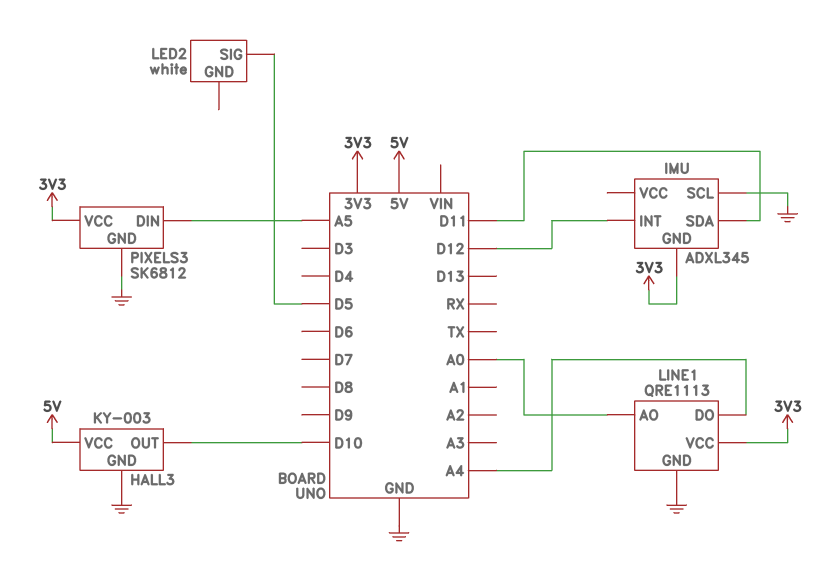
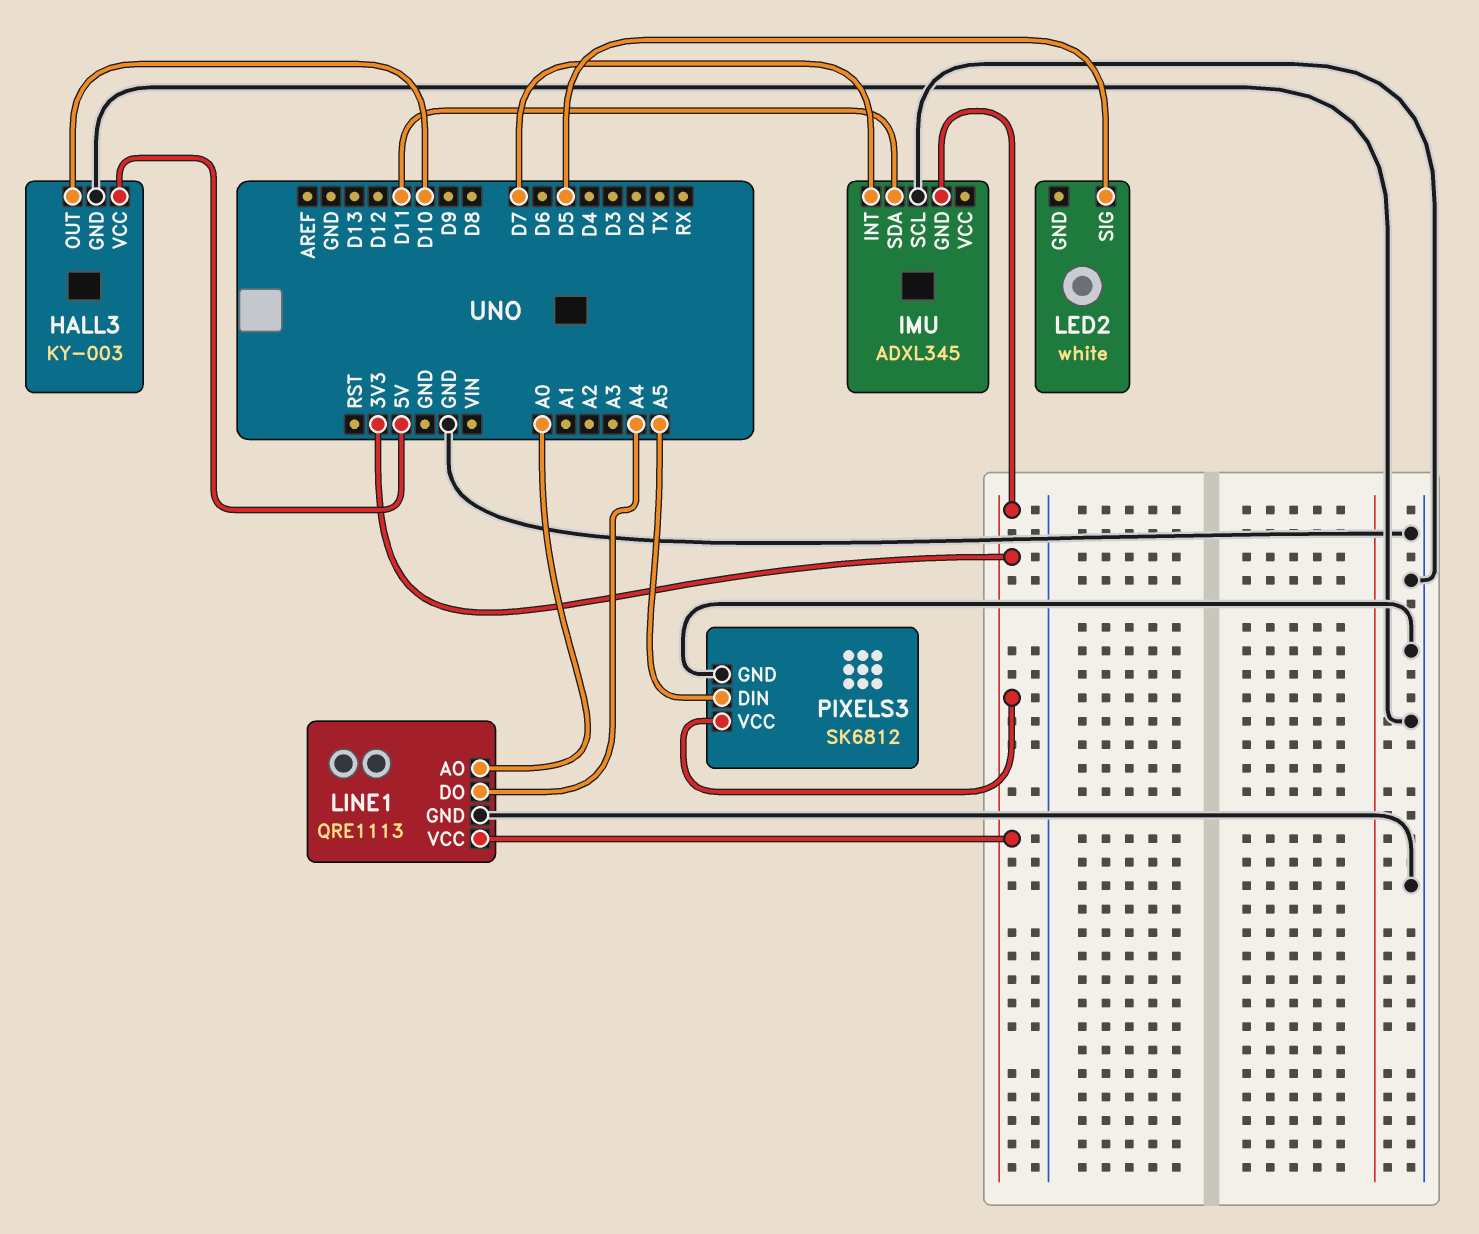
IMU pin INT: D12 -> D7

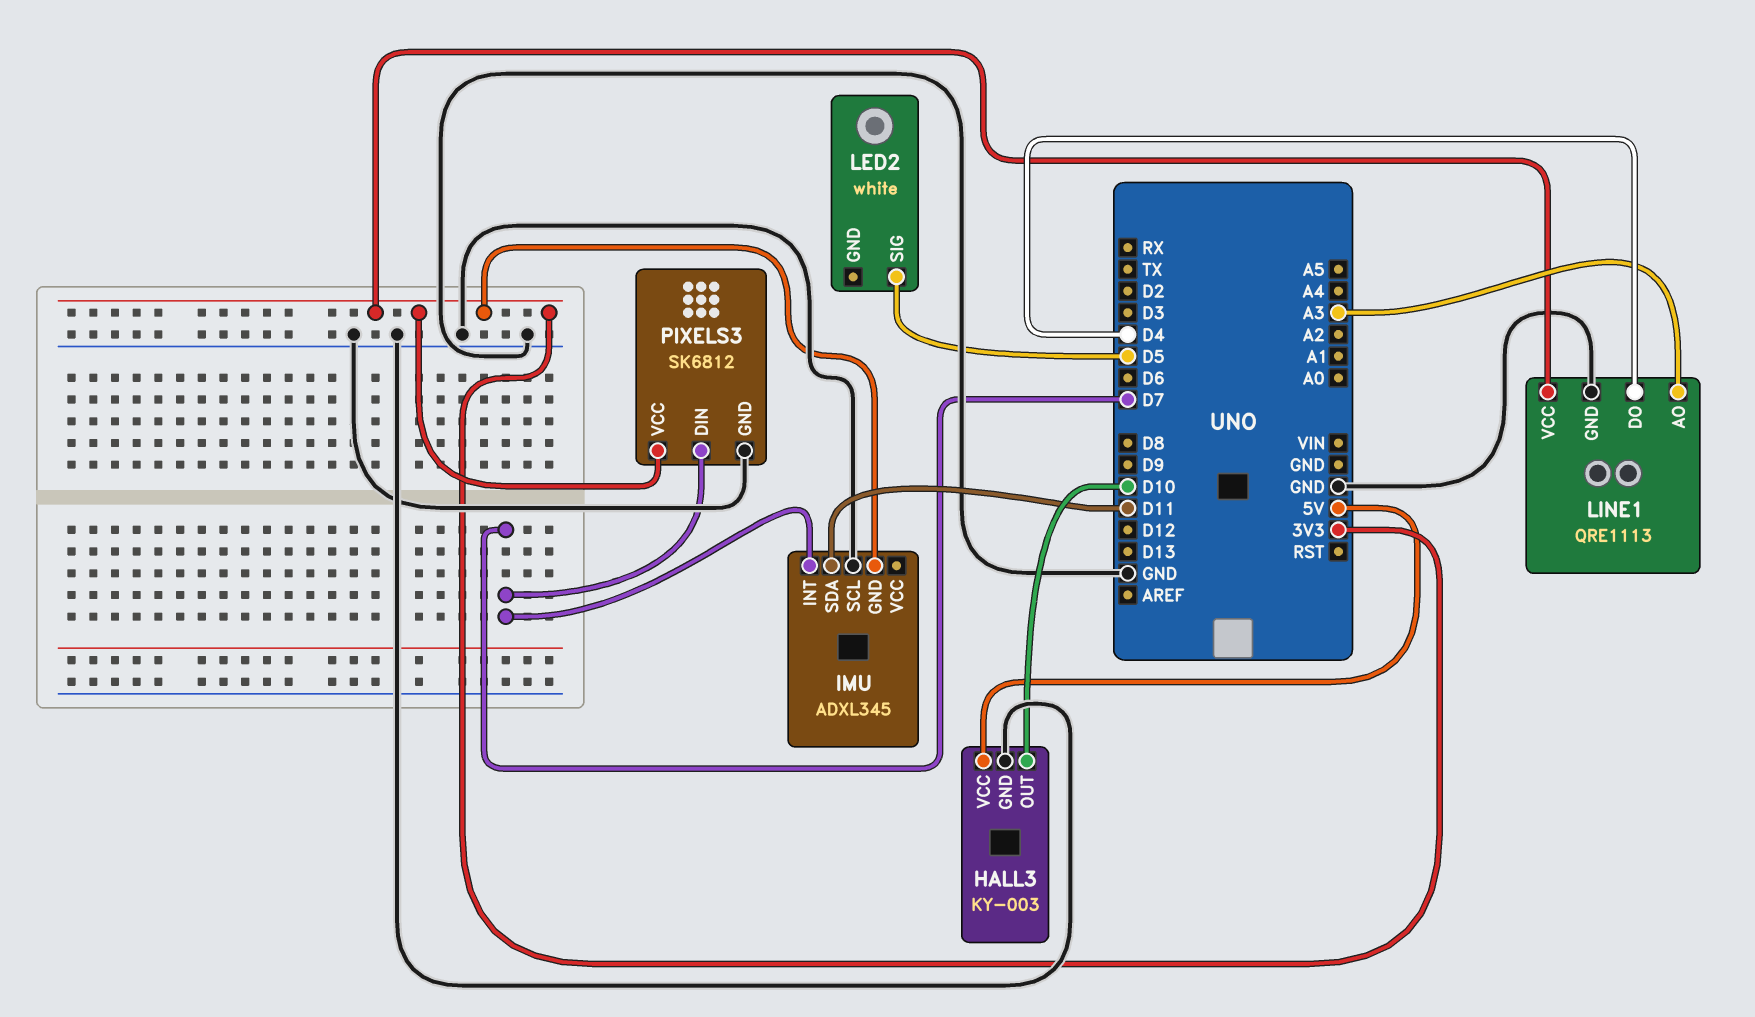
LINE1 pin AO: A0 -> A3
LINE1 pin DO: A4 -> D4
PIXELS3 pin DIN: A5 -> D7

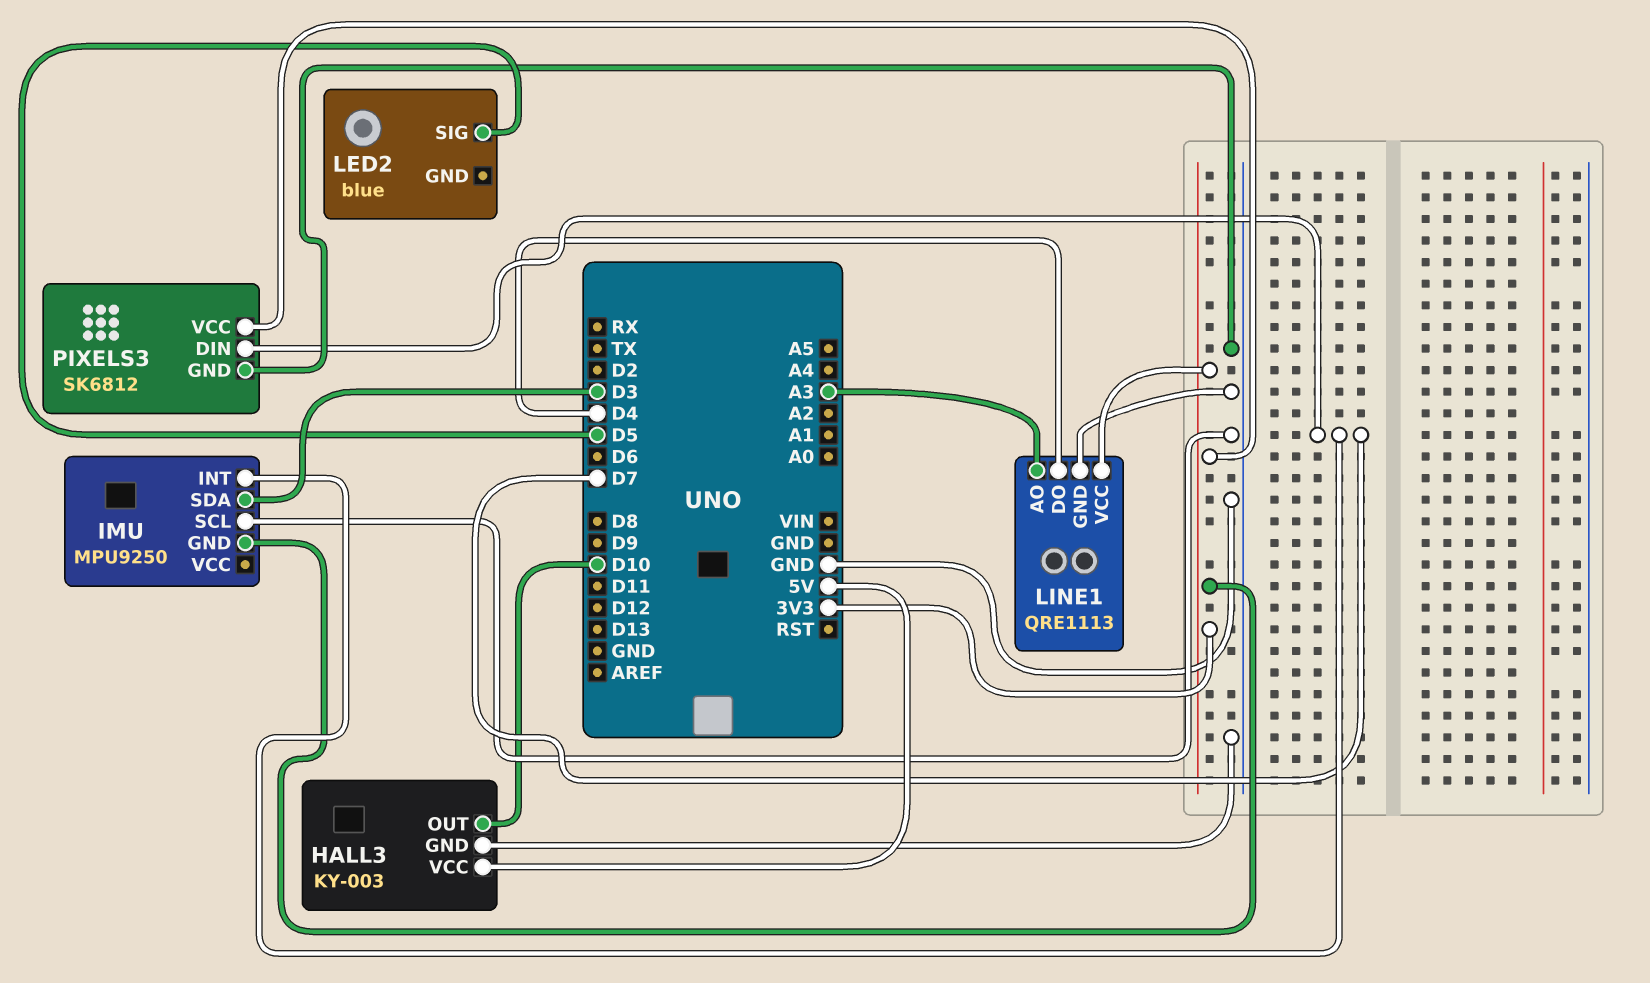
IMU: ADXL345 -> MPU9250
IMU pin SDA: D11 -> D3
LED2: white -> blue

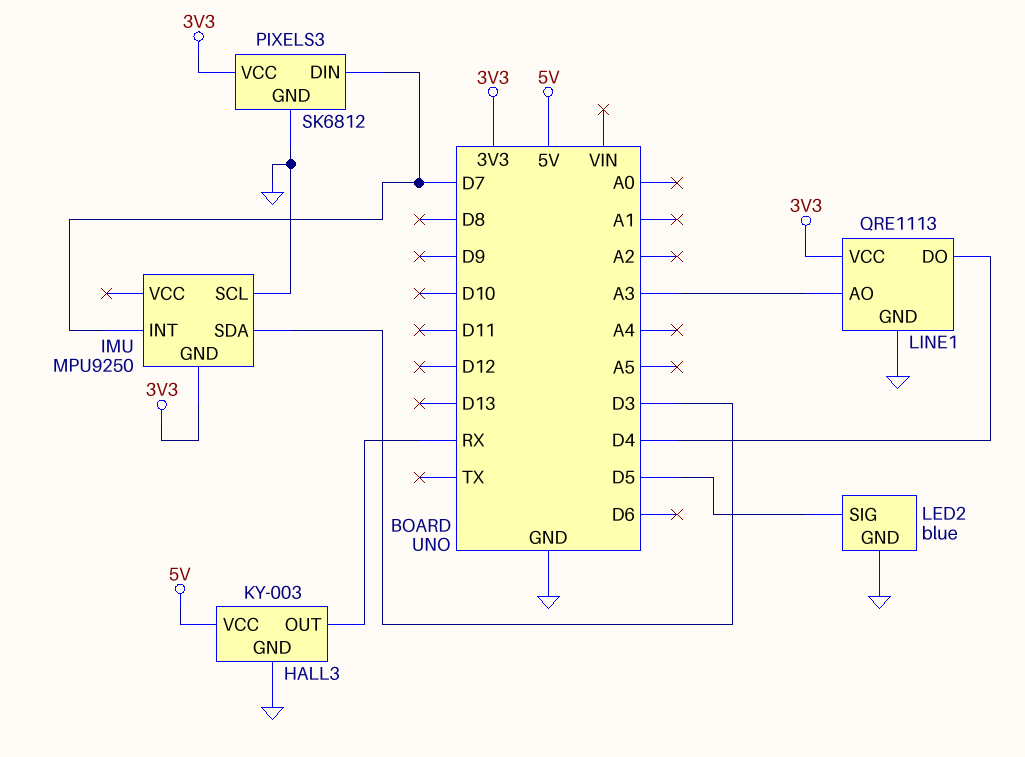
HALL3 pin OUT: D10 -> RX
LED2 pin GND: none -> GND

